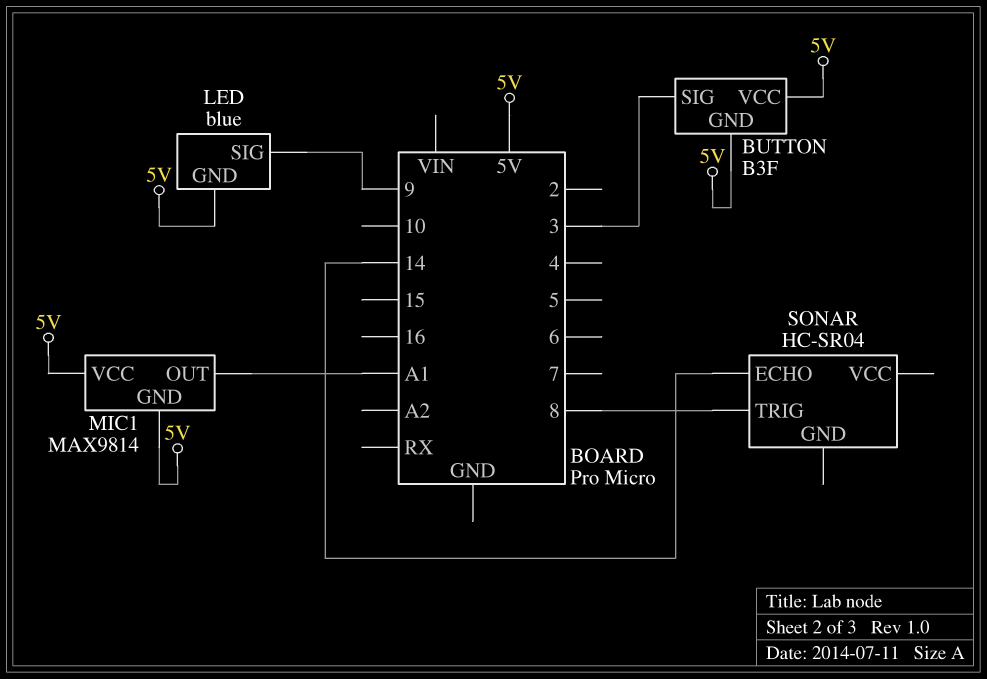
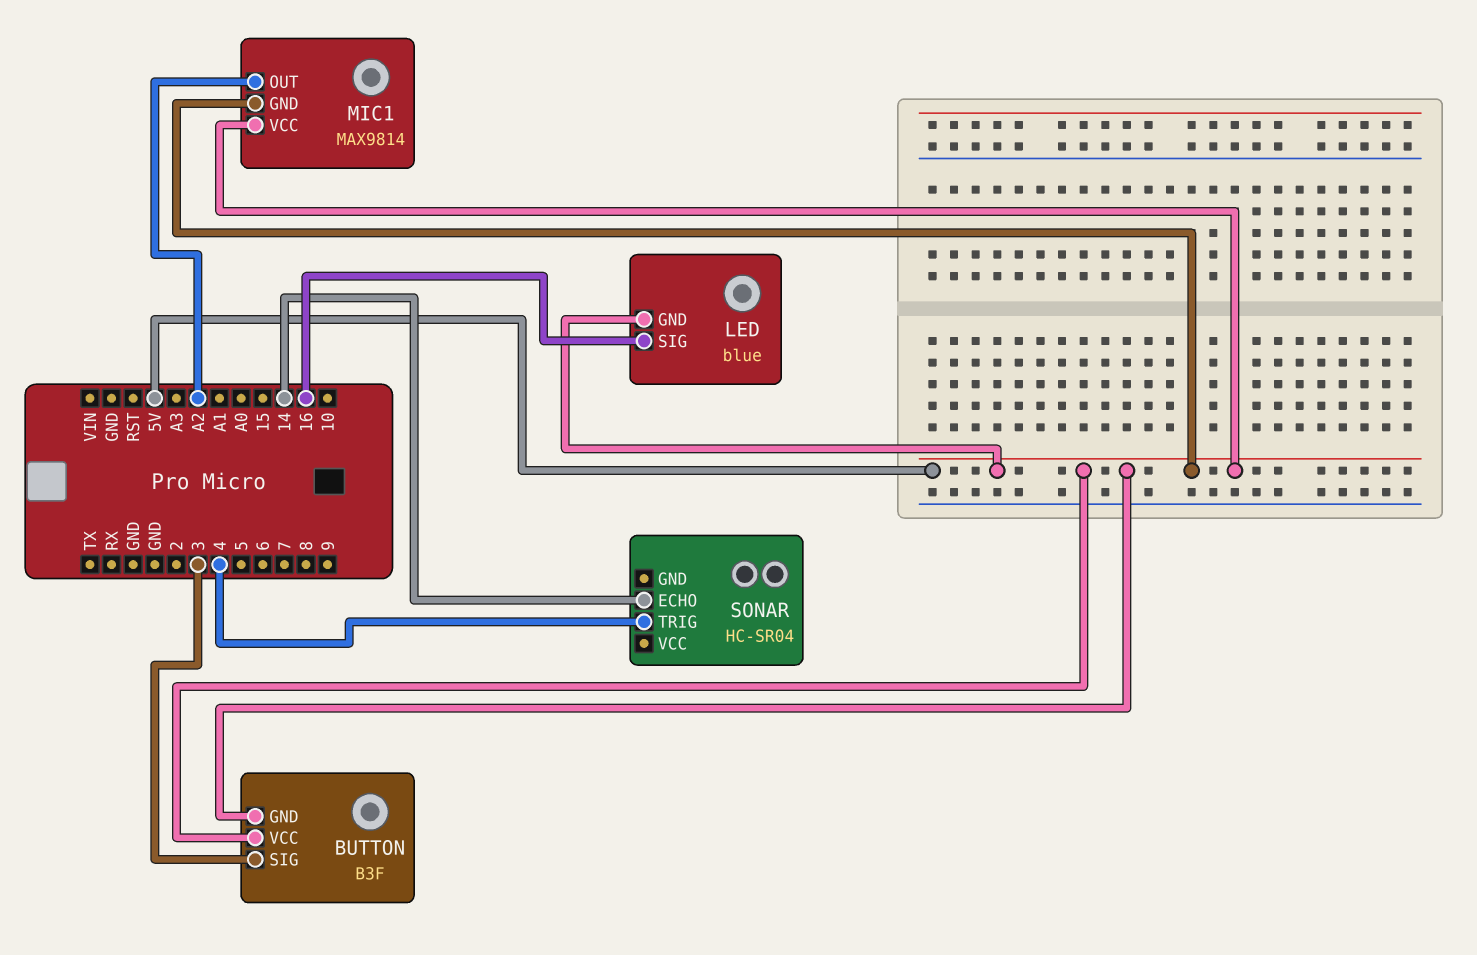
LED pin SIG: 9 -> 16
MIC1 pin OUT: A1 -> A2
SONAR pin TRIG: 8 -> 4

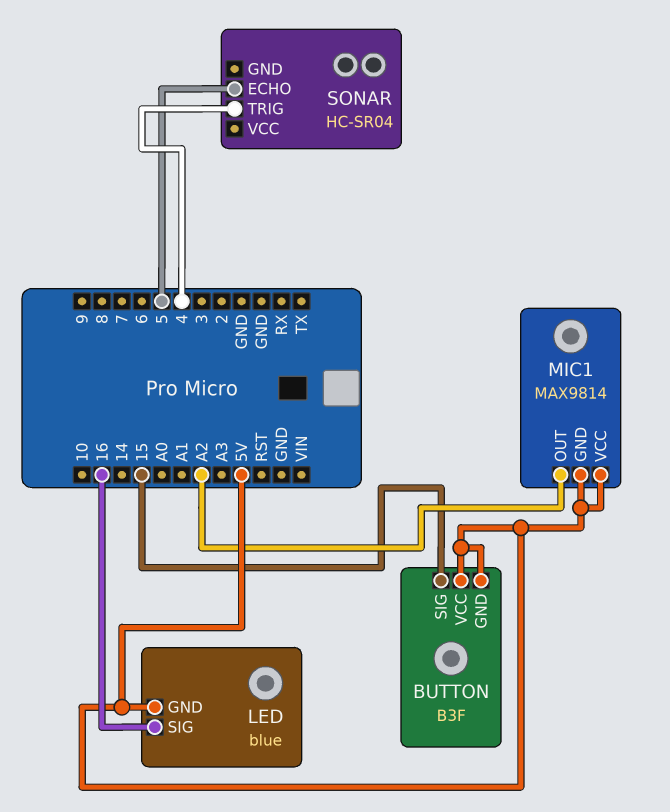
BUTTON pin SIG: 3 -> 15
SONAR pin ECHO: 14 -> 5

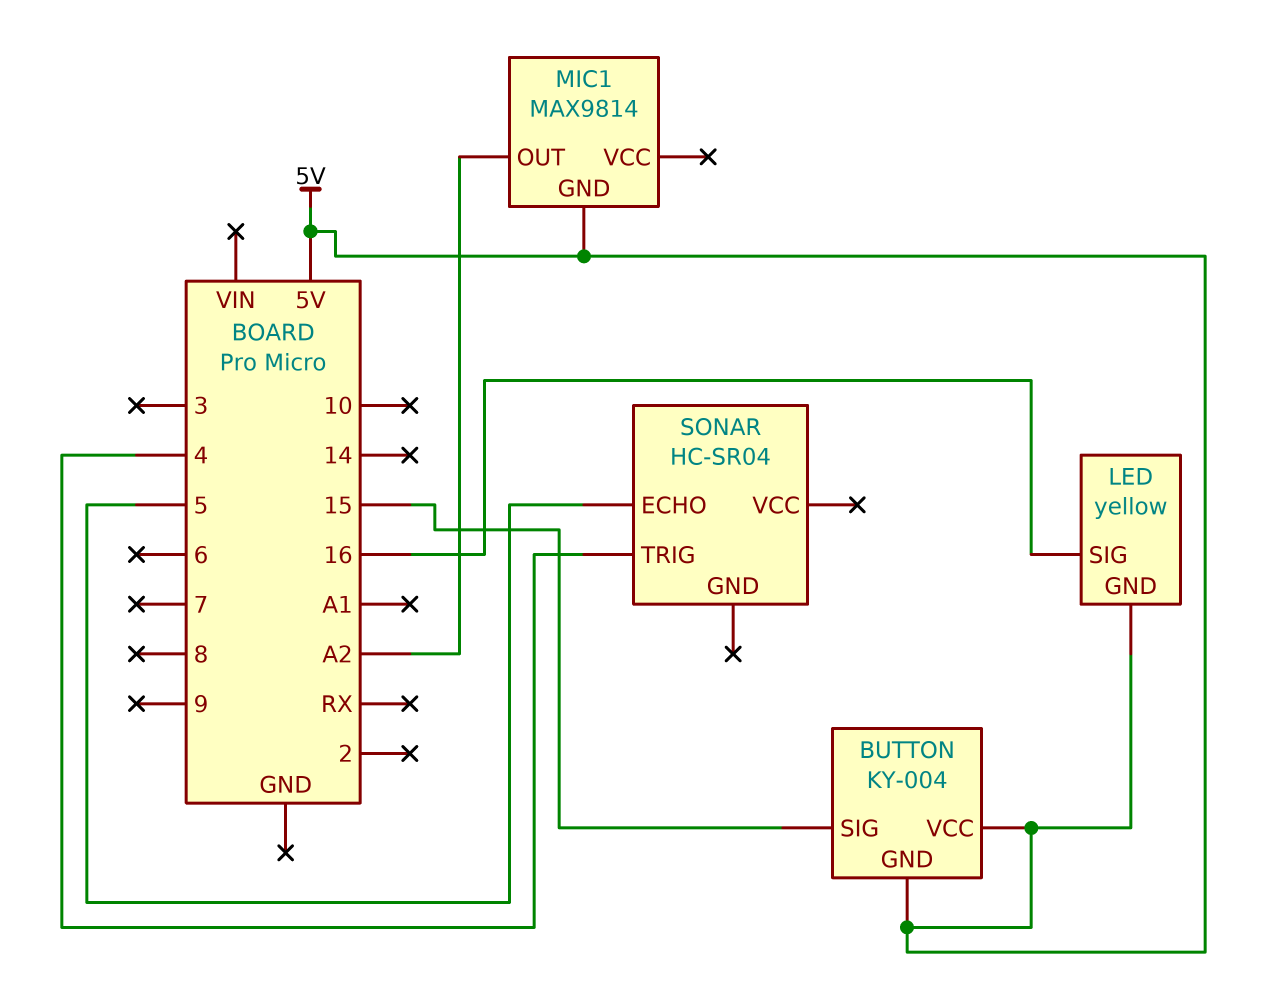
BUTTON: B3F -> KY-004
LED: blue -> yellow
MIC1 pin VCC: 5V -> none

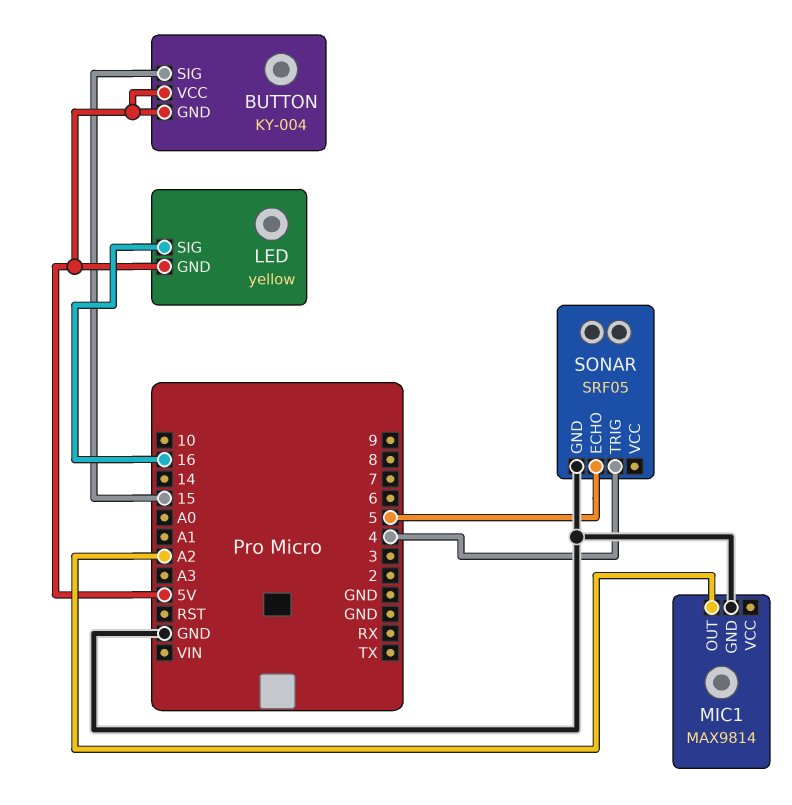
MIC1 pin GND: 5V -> GND
SONAR: HC-SR04 -> SRF05
SONAR pin GND: none -> GND

